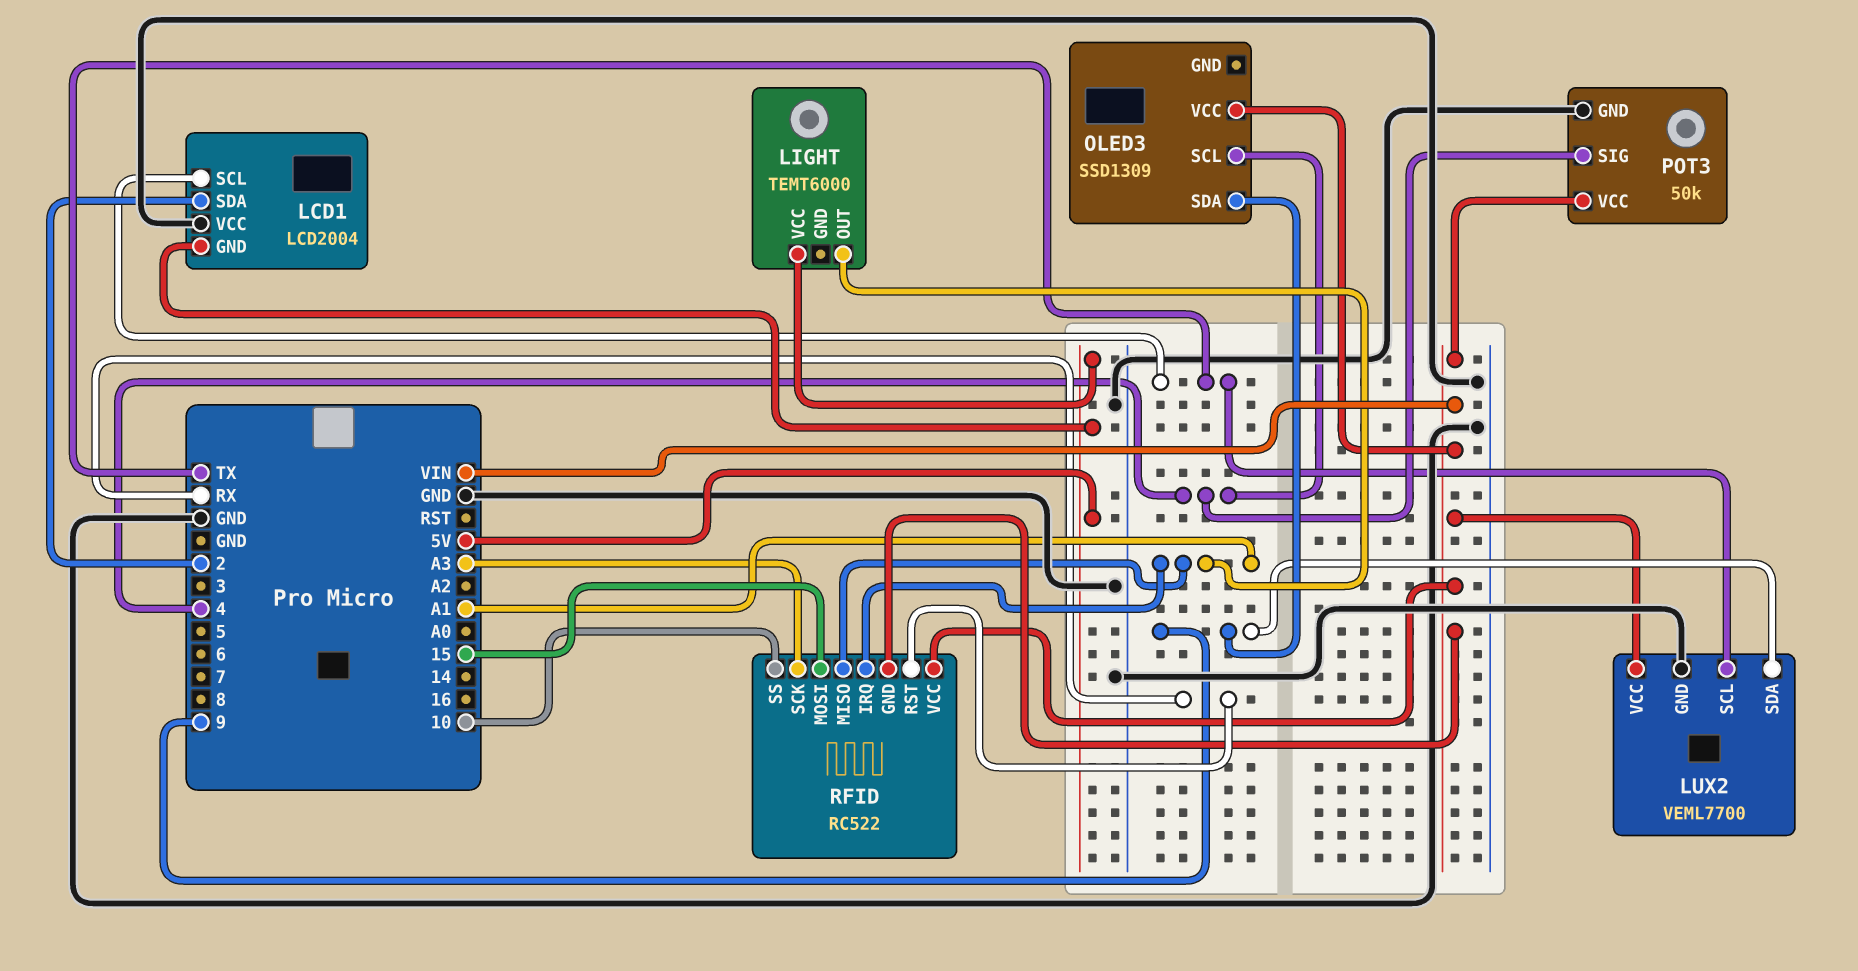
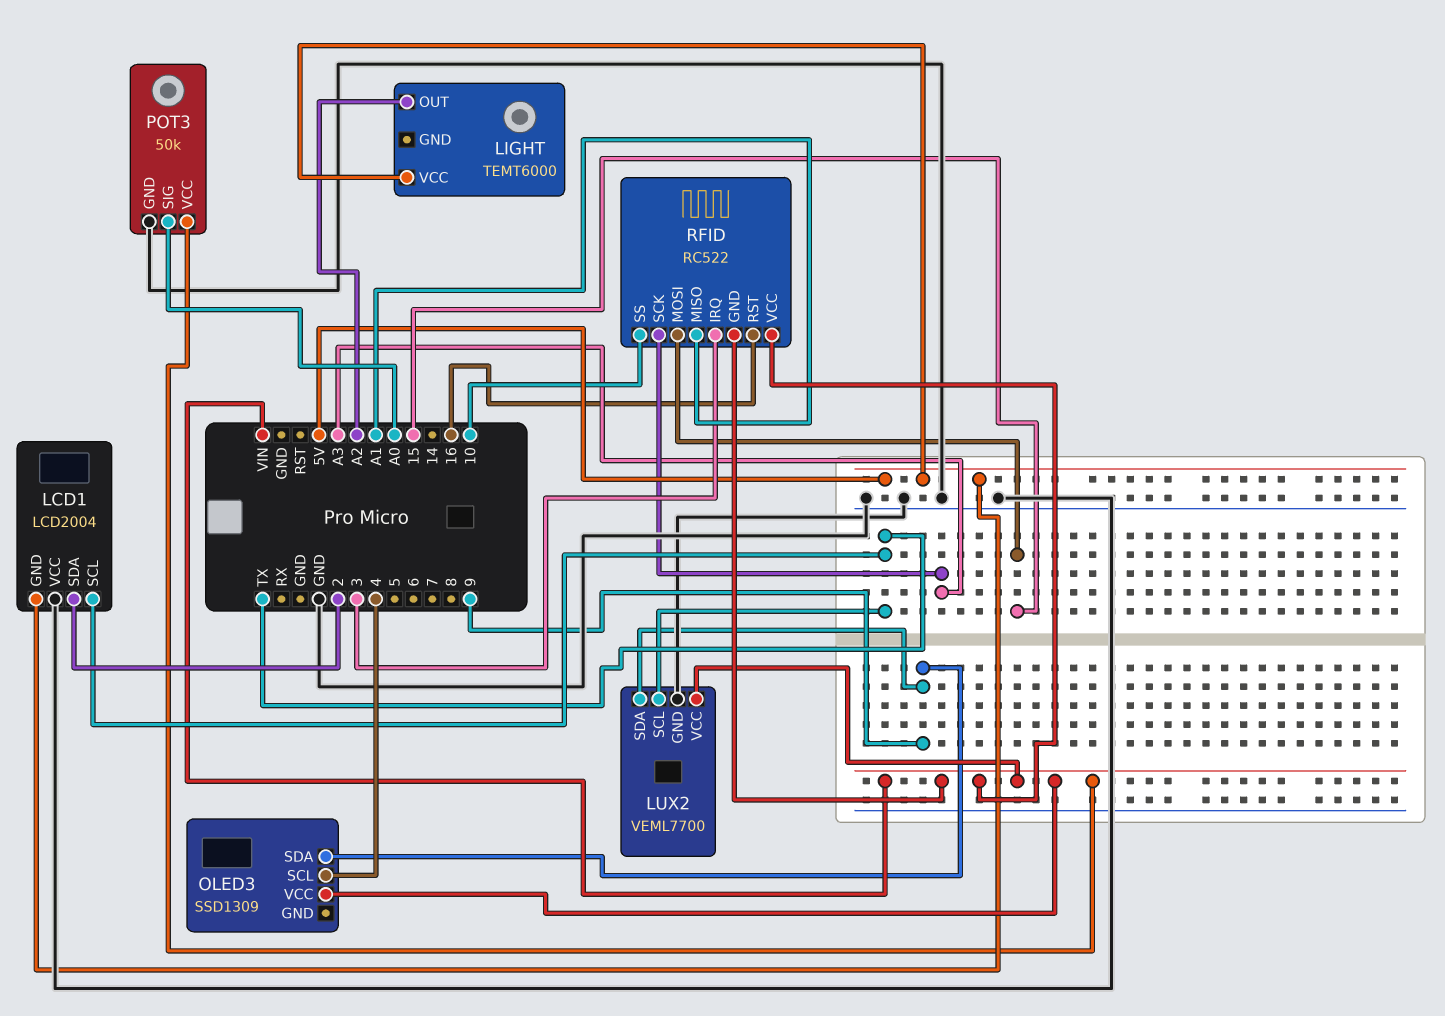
LIGHT pin OUT: A1 -> A2
POT3 pin SIG: 4 -> A0
RFID pin IRQ: A1 -> 3
RFID pin RST: RX -> 16

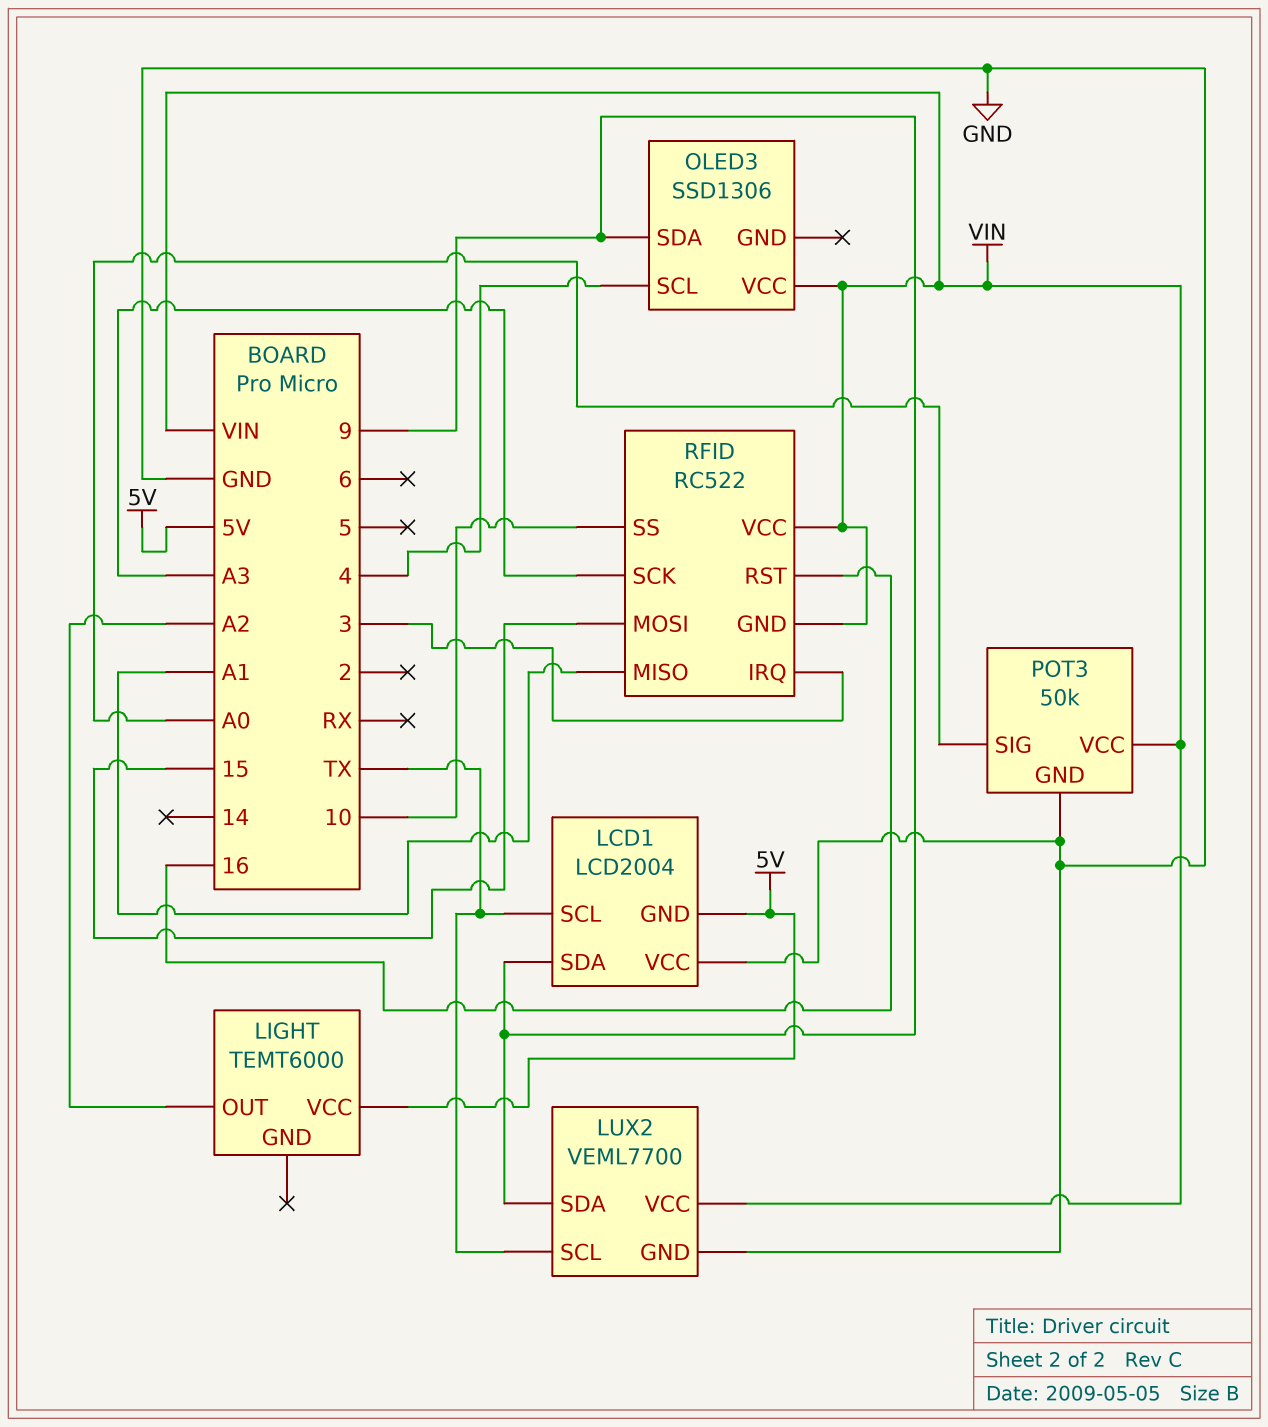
LCD1 pin SDA: 2 -> 9
OLED3: SSD1309 -> SSD1306

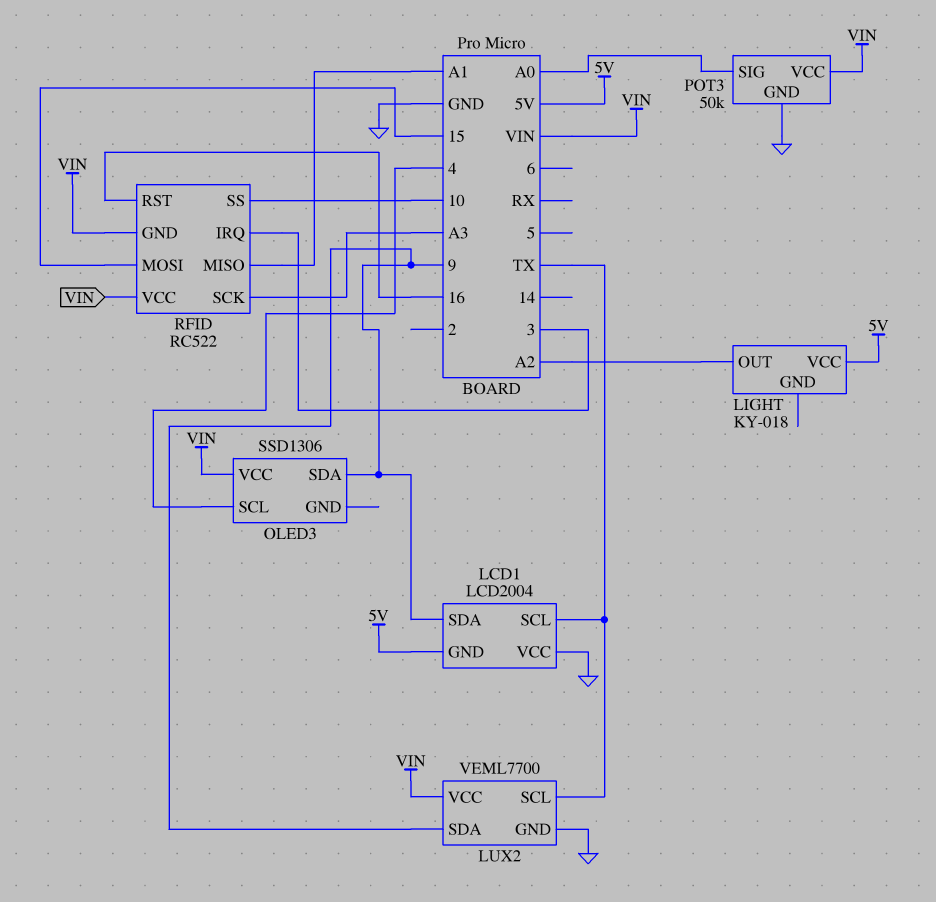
LIGHT: TEMT6000 -> KY-018

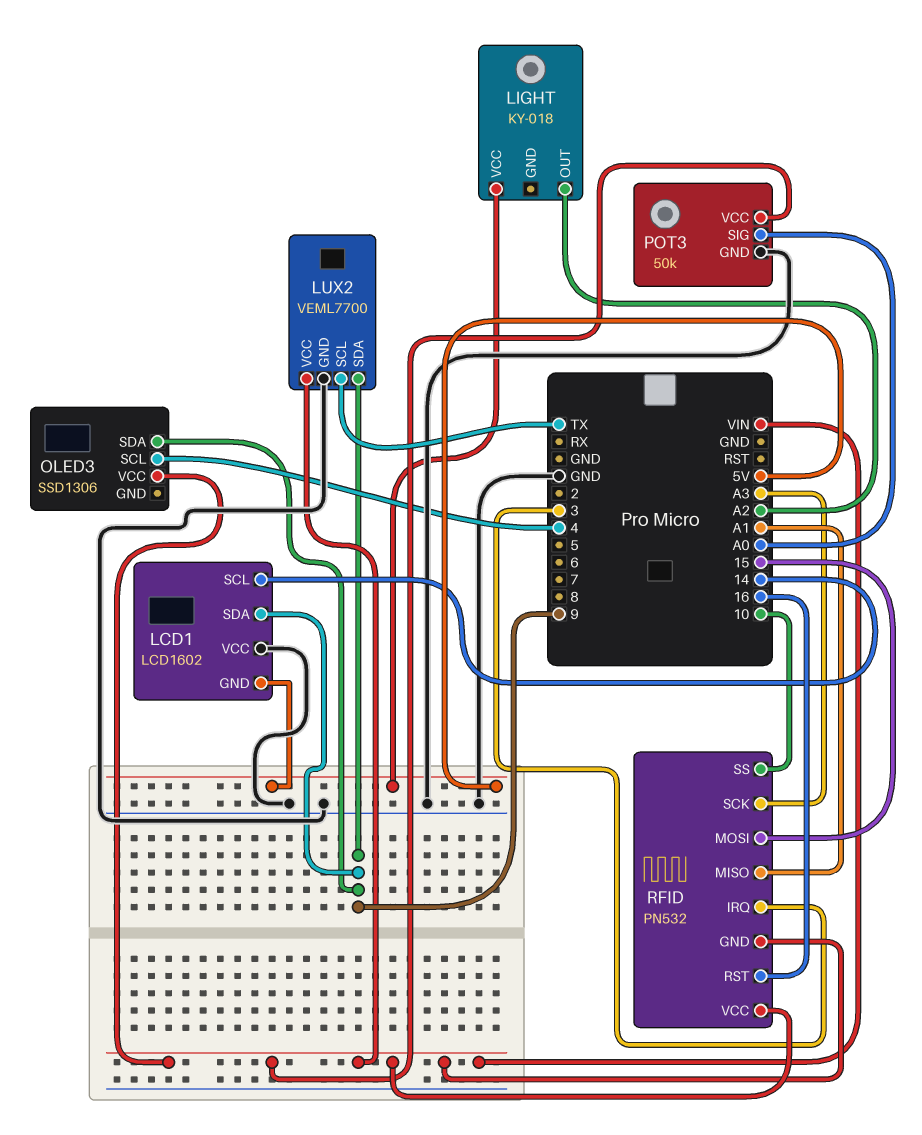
LCD1: LCD2004 -> LCD1602
LCD1 pin SCL: TX -> 14
RFID: RC522 -> PN532

